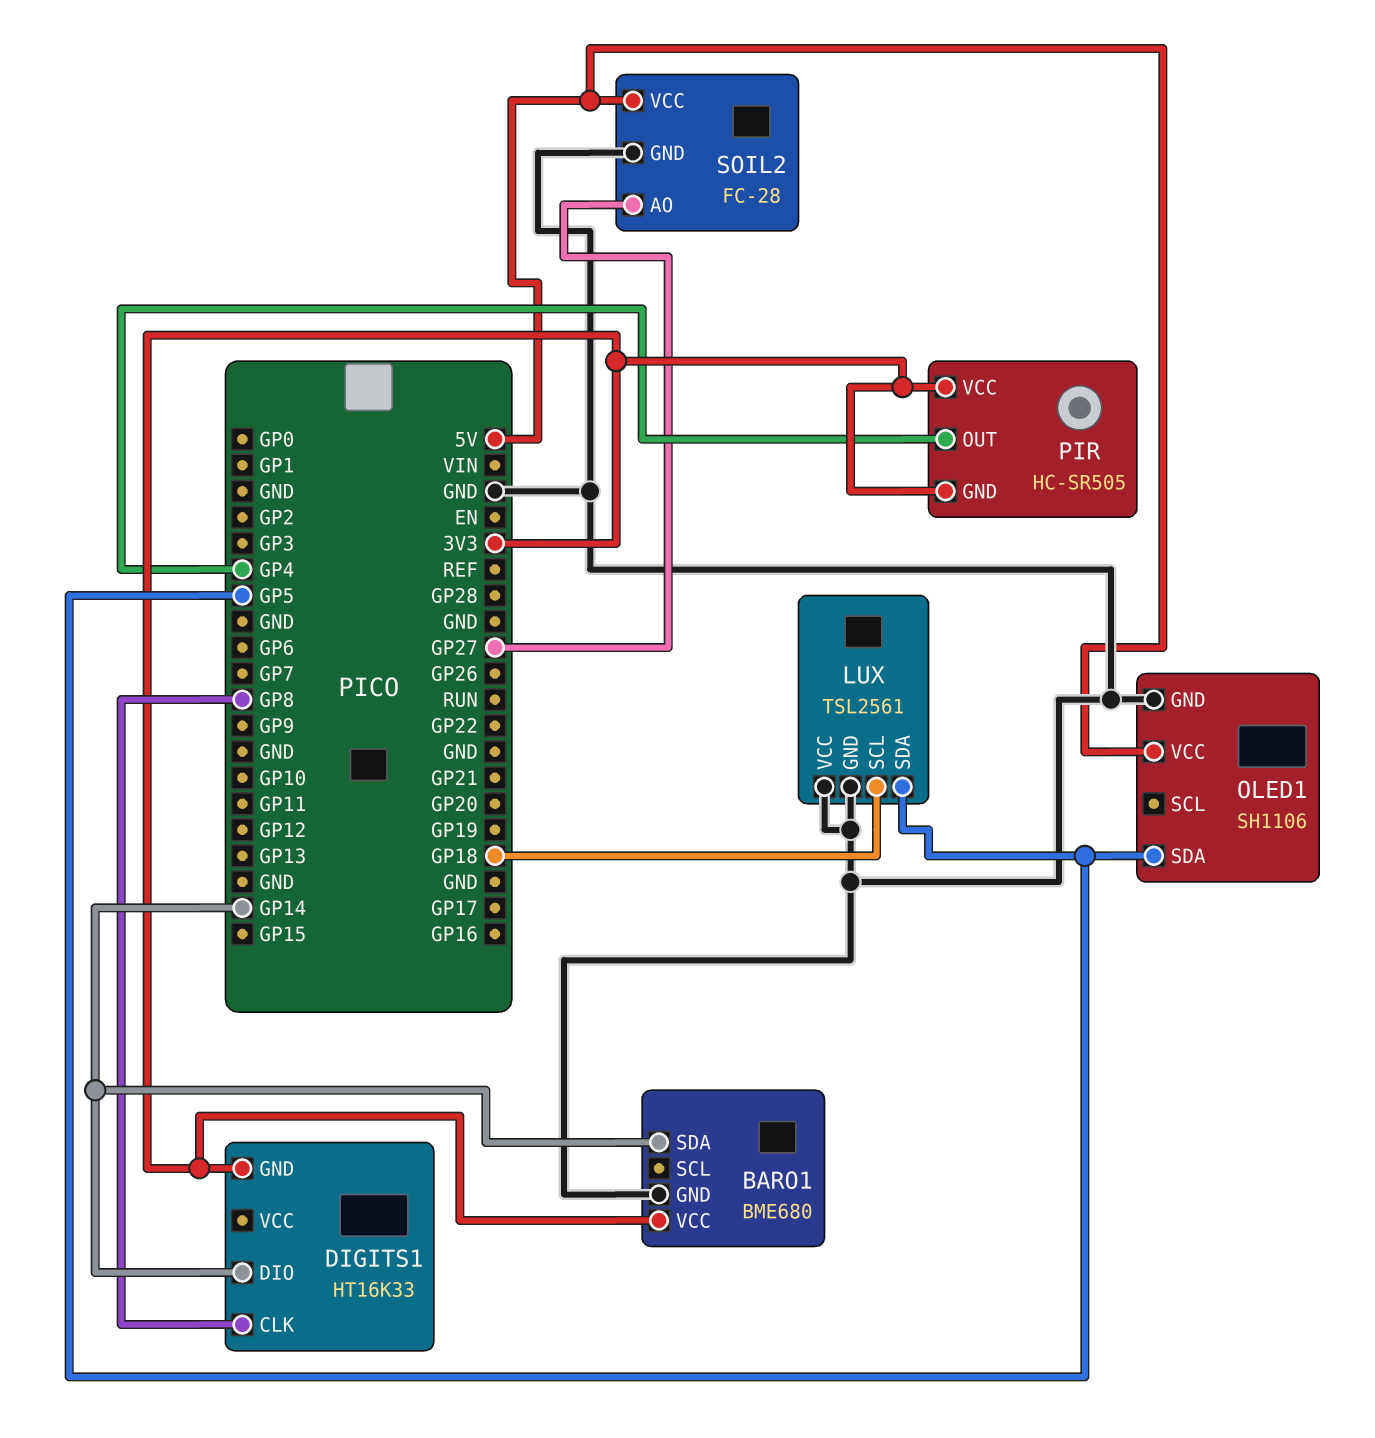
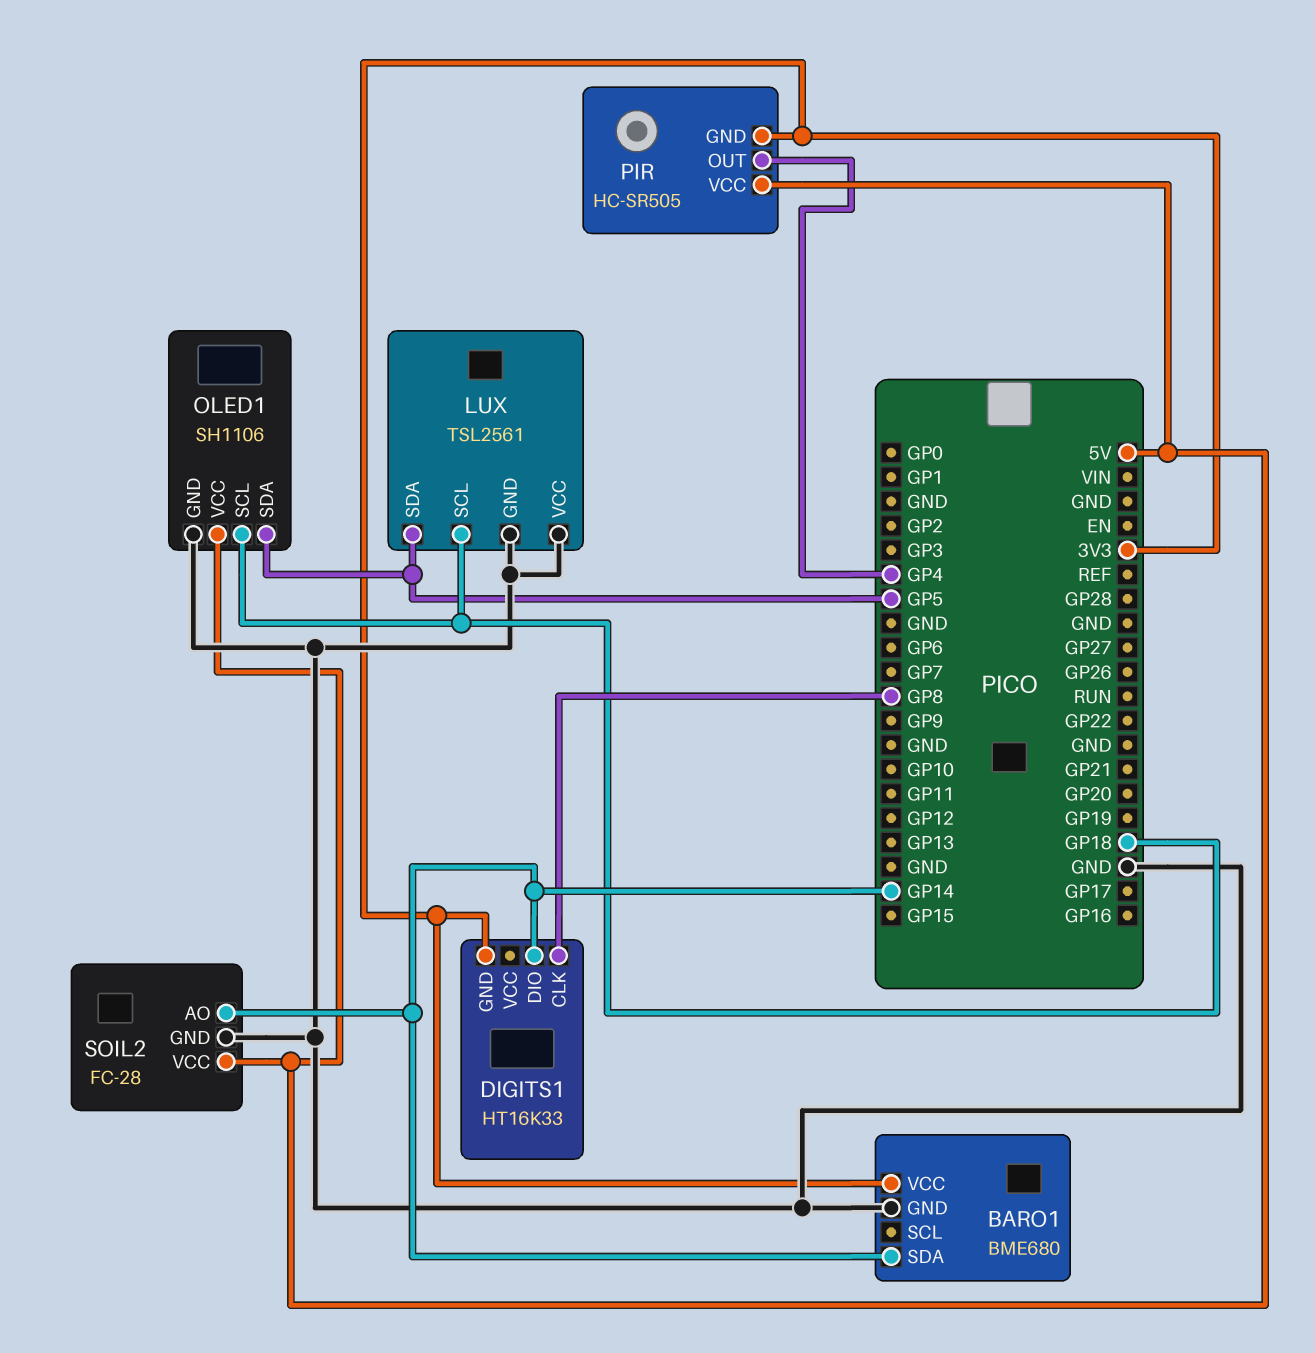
OLED1 pin SCL: none -> GP18
PIR pin VCC: 3V3 -> 5V
SOIL2 pin AO: GP27 -> GP14

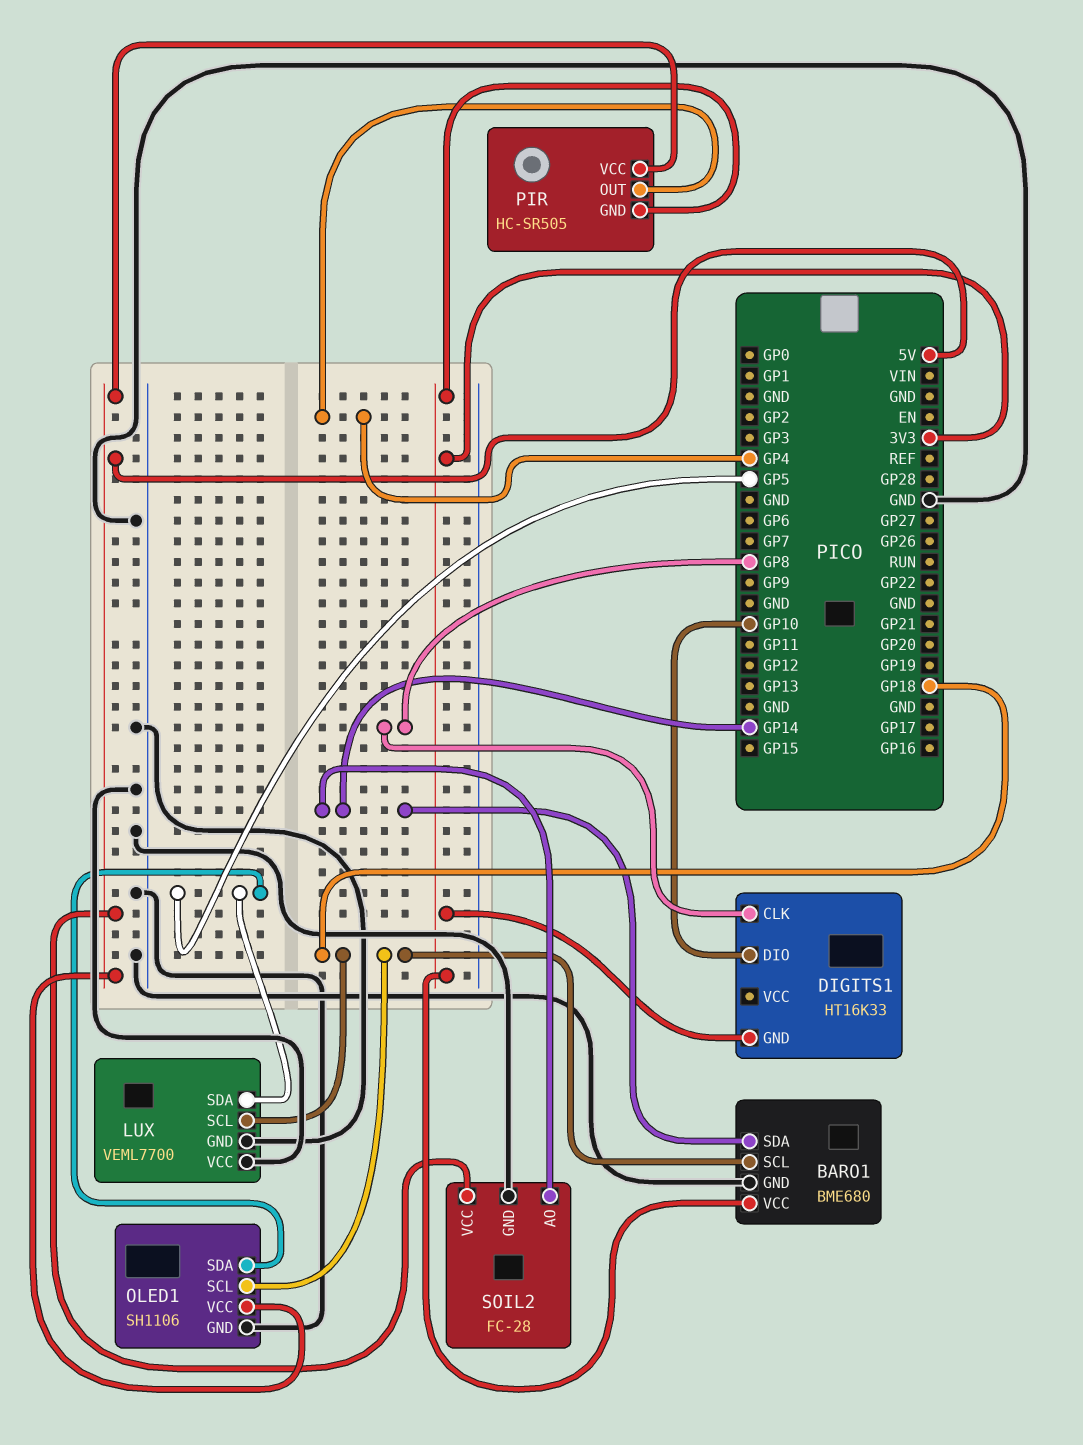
BARO1 pin SCL: none -> GP18
DIGITS1 pin DIO: GP14 -> GP10
LUX: TSL2561 -> VEML7700

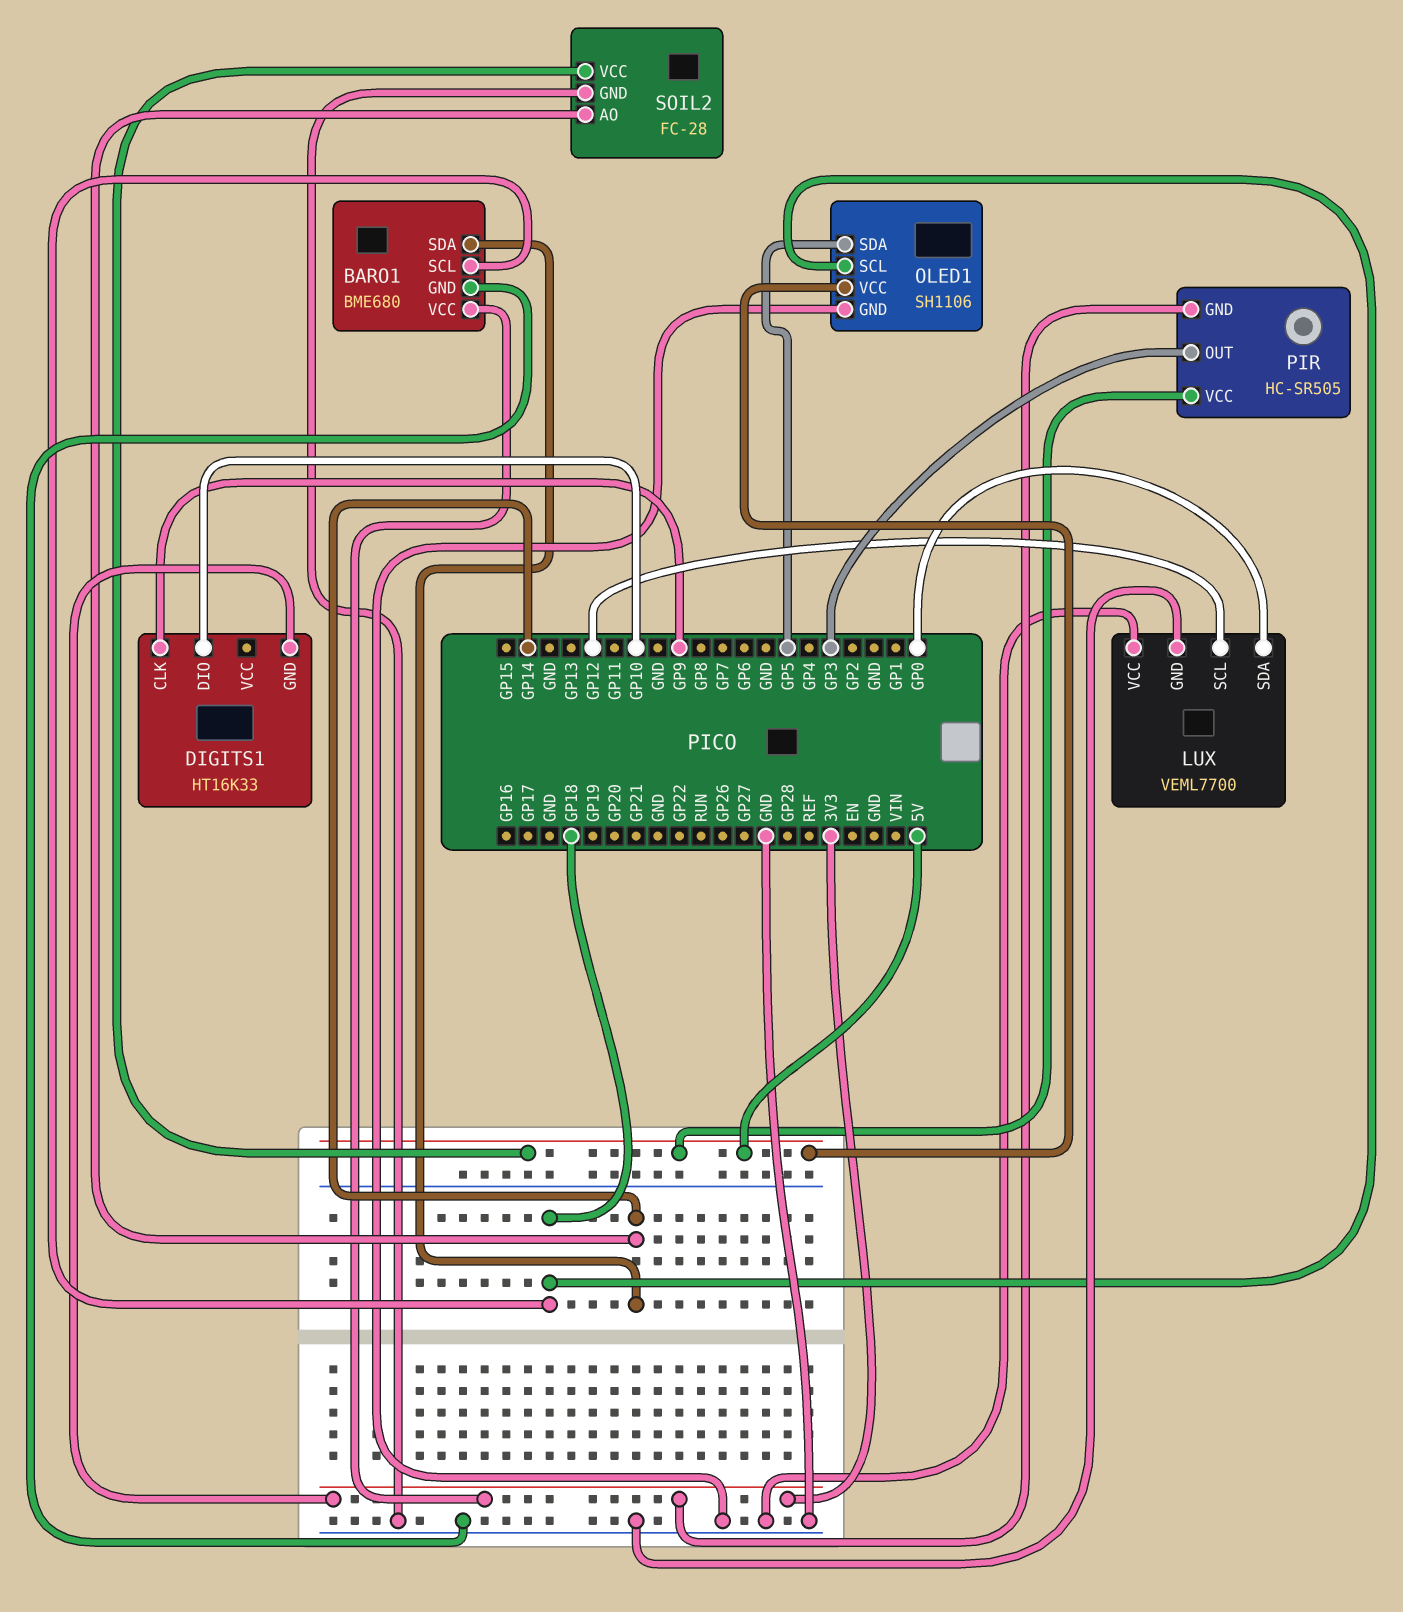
DIGITS1 pin CLK: GP8 -> GP9
LUX pin SCL: GP18 -> GP12
LUX pin SDA: GP5 -> GP0
PIR pin OUT: GP4 -> GP3

